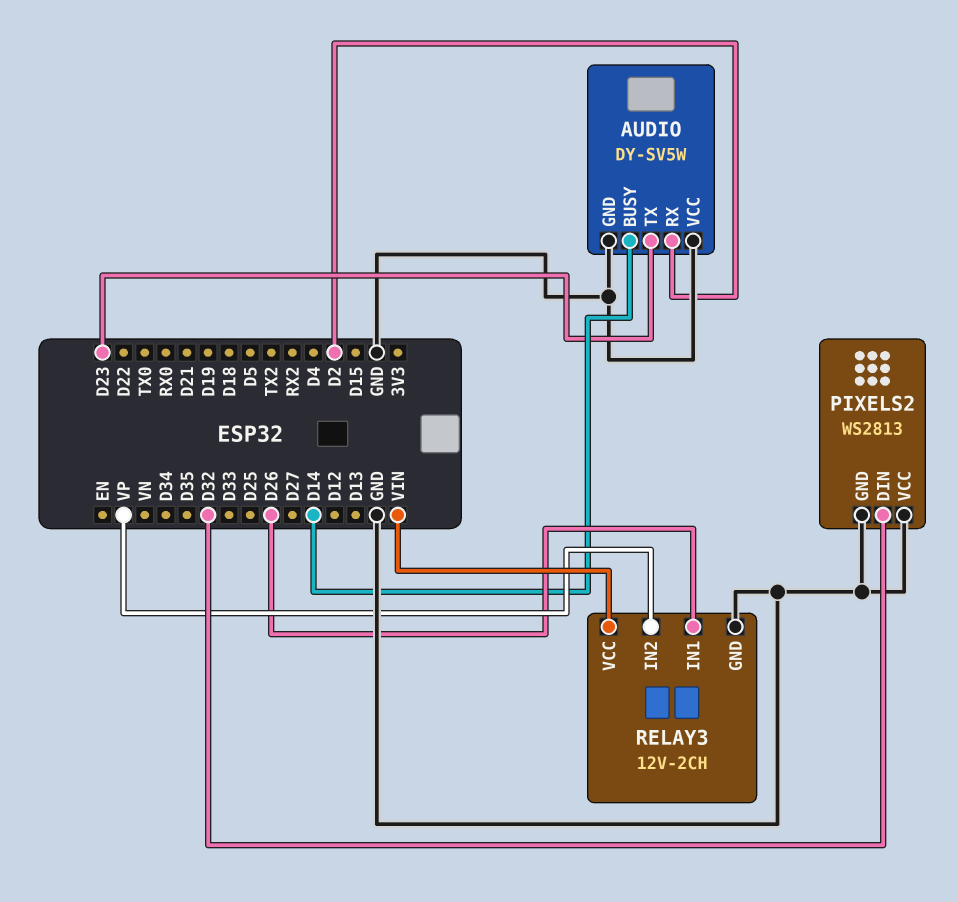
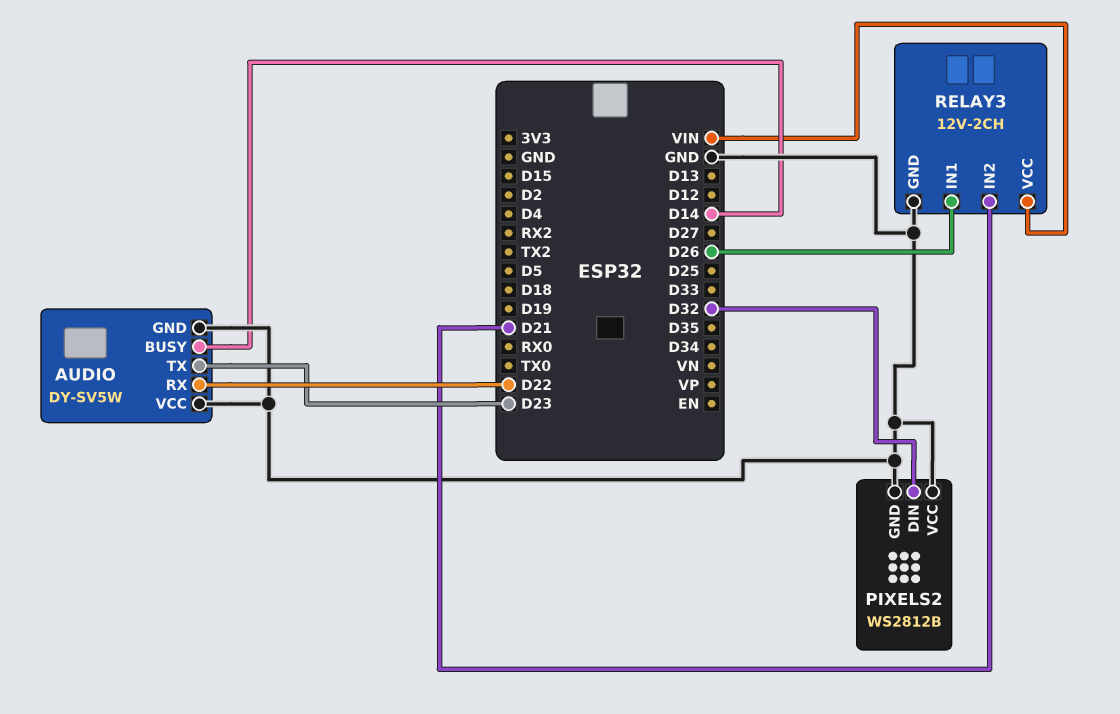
AUDIO pin RX: D2 -> D22
PIXELS2: WS2813 -> WS2812B
RELAY3 pin IN2: VP -> D21

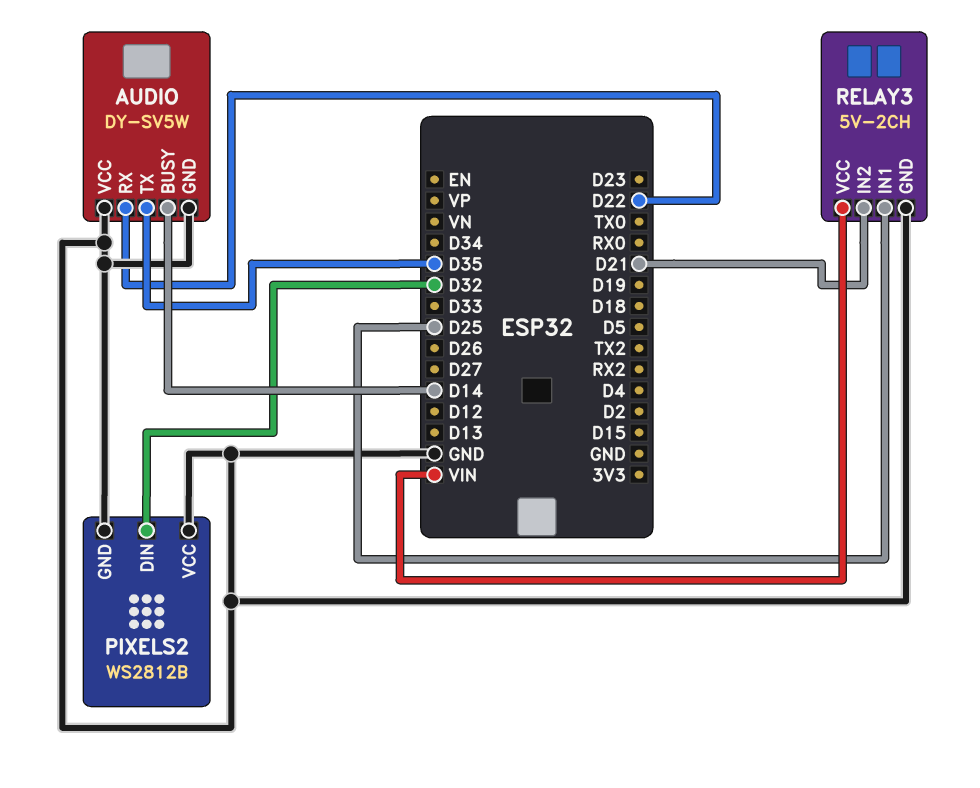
AUDIO pin TX: D23 -> D35
RELAY3: 12V-2CH -> 5V-2CH
RELAY3 pin IN1: D26 -> D25

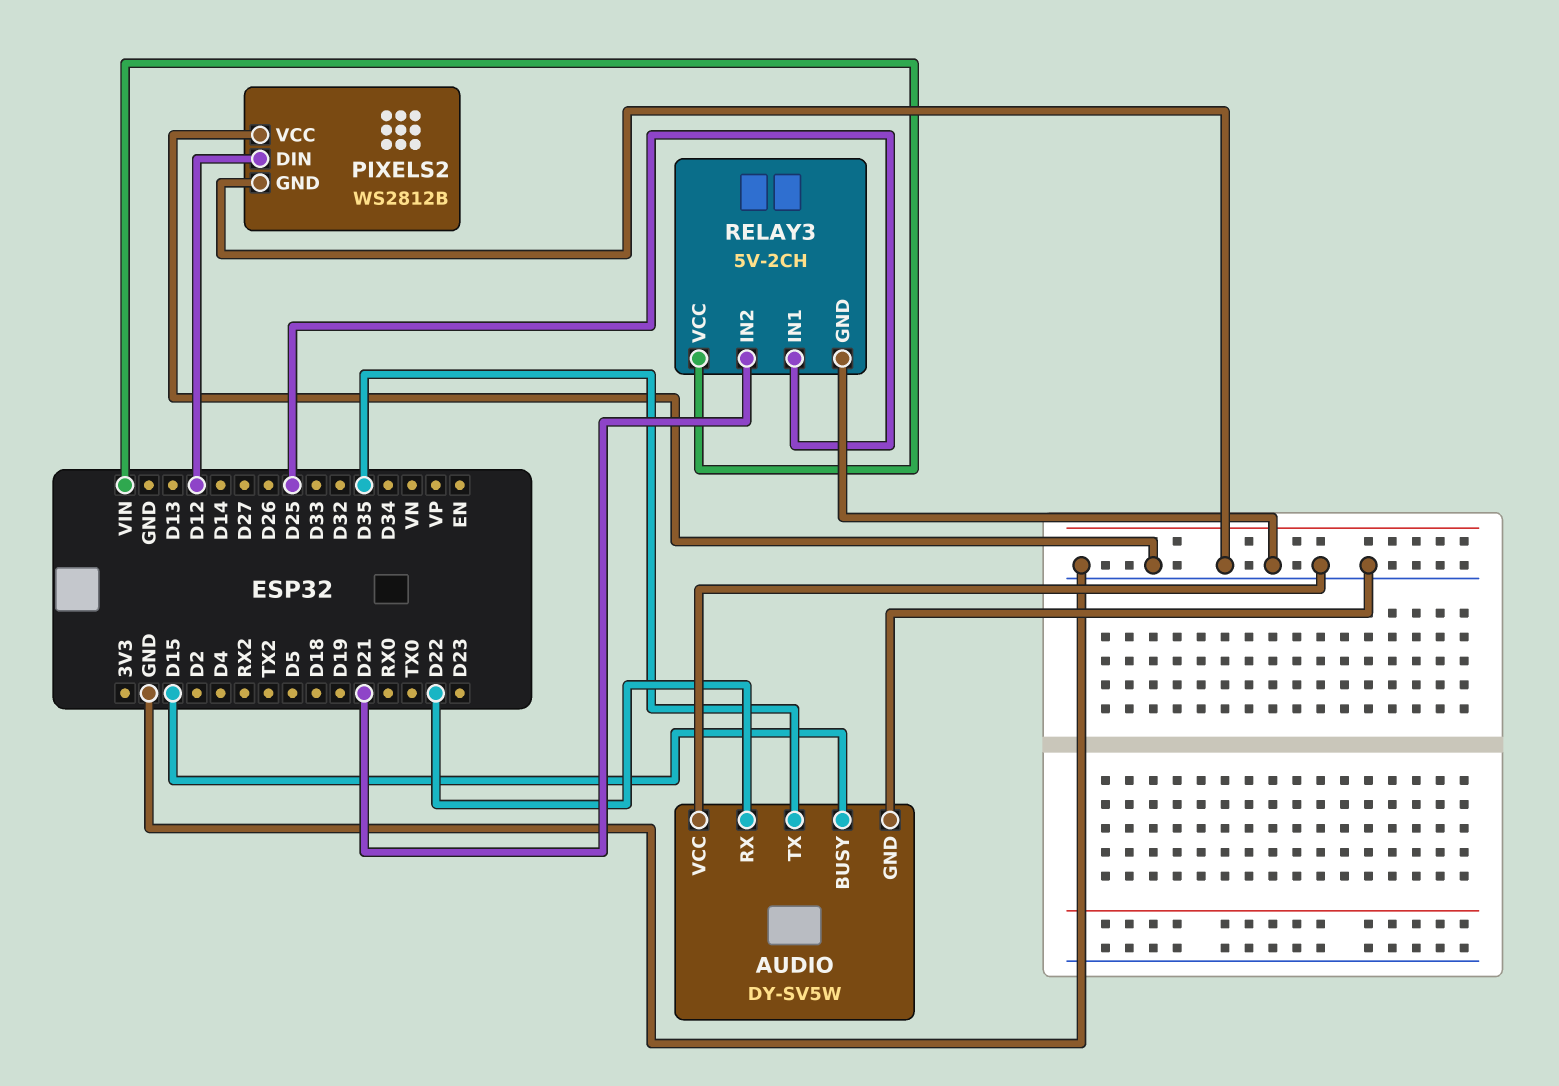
AUDIO pin BUSY: D14 -> D15
PIXELS2 pin DIN: D32 -> D12

